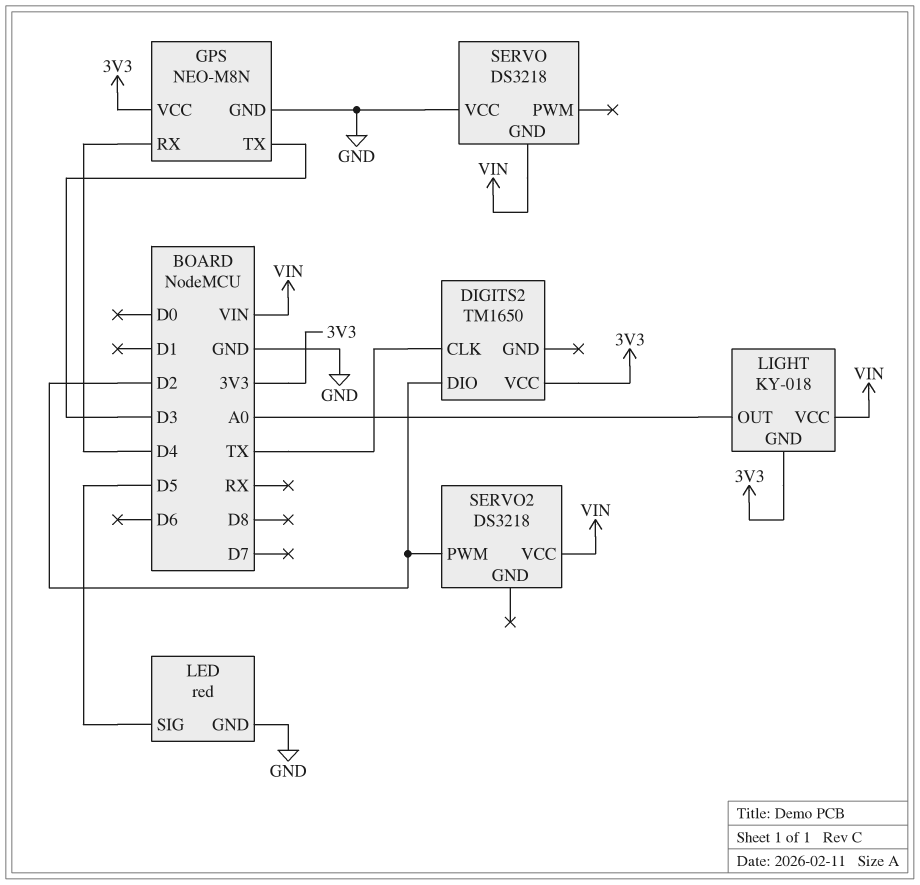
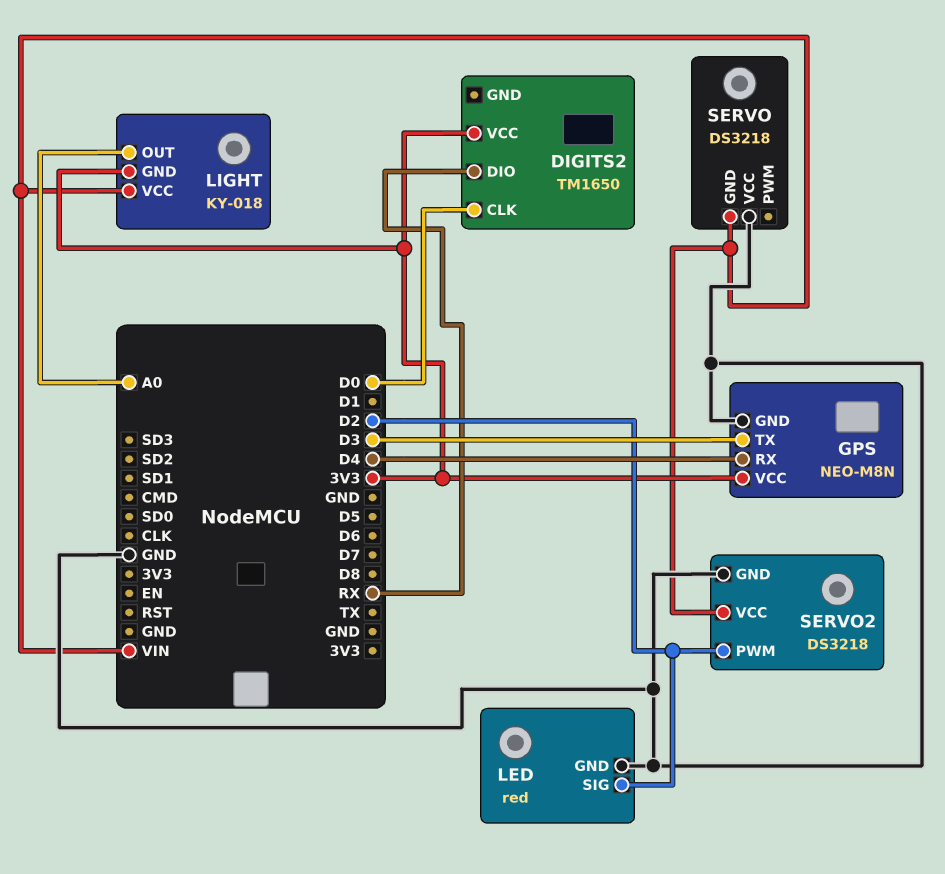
DIGITS2 pin CLK: TX -> D0
DIGITS2 pin DIO: D2 -> RX
LED pin SIG: D5 -> D2
SERVO2 pin GND: none -> GND

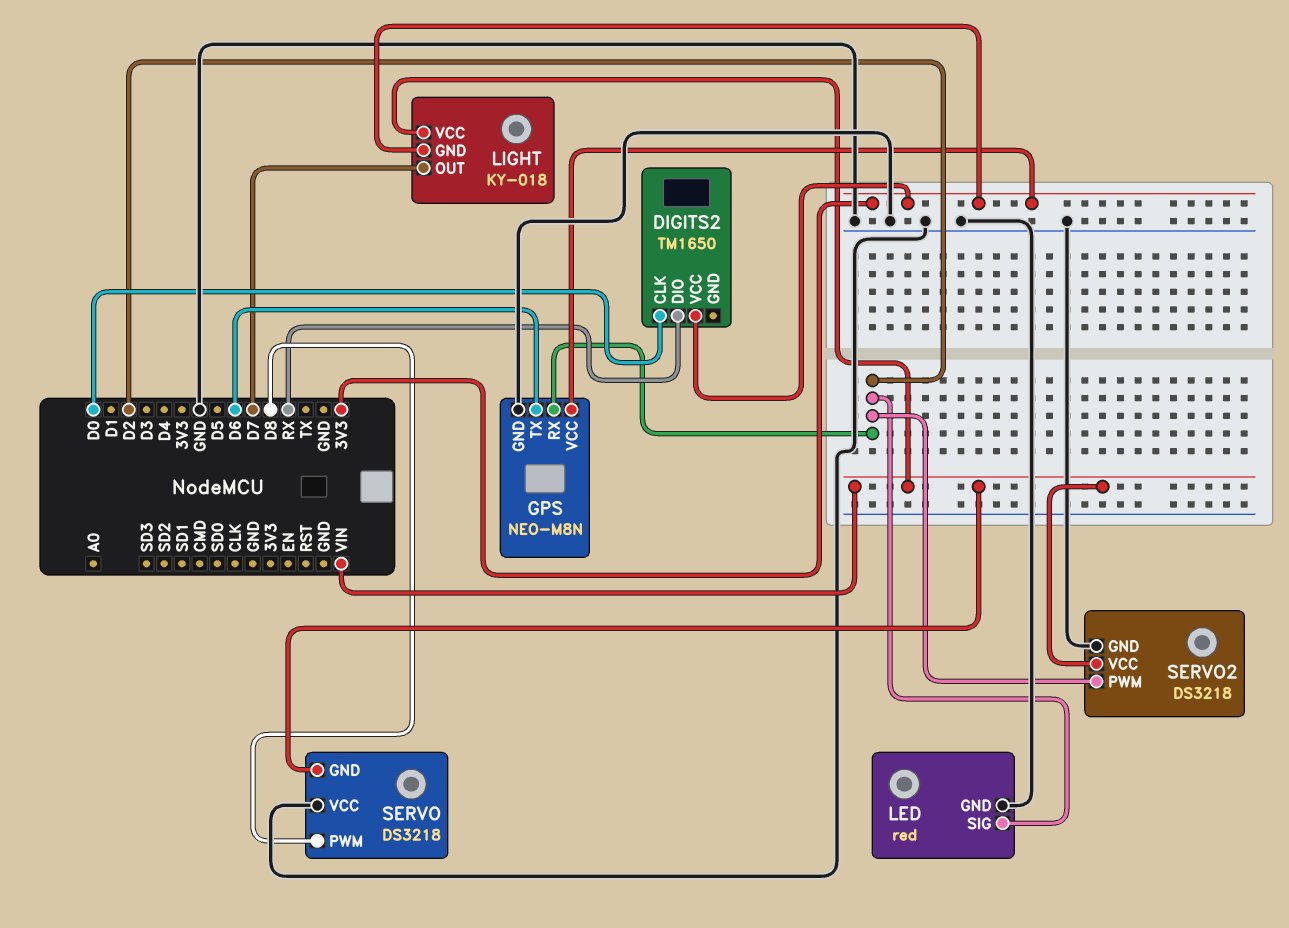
GPS pin RX: D4 -> D2
GPS pin TX: D3 -> D6
LIGHT pin OUT: A0 -> D7
SERVO pin PWM: none -> D8

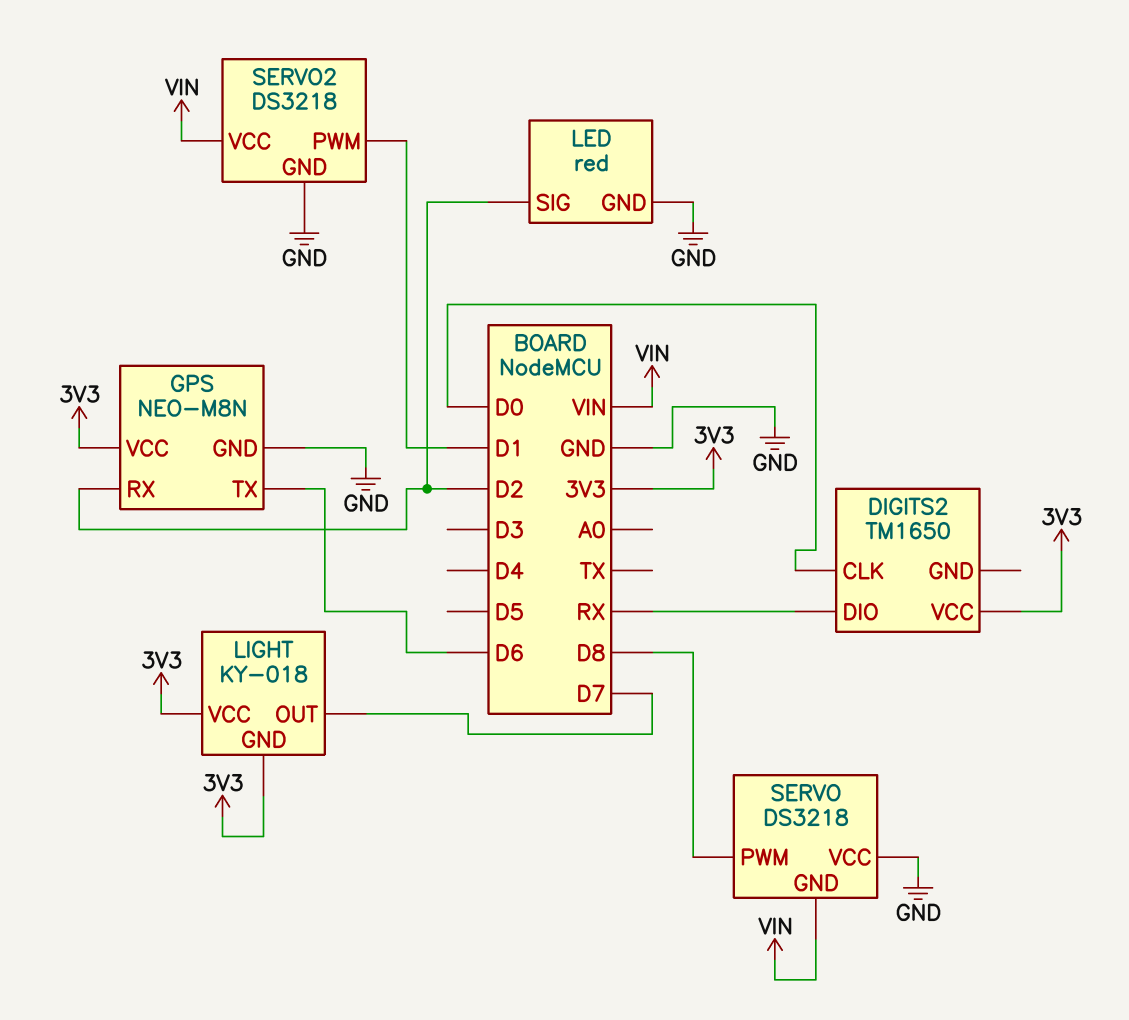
LIGHT pin VCC: VIN -> 3V3
SERVO2 pin PWM: D2 -> D1

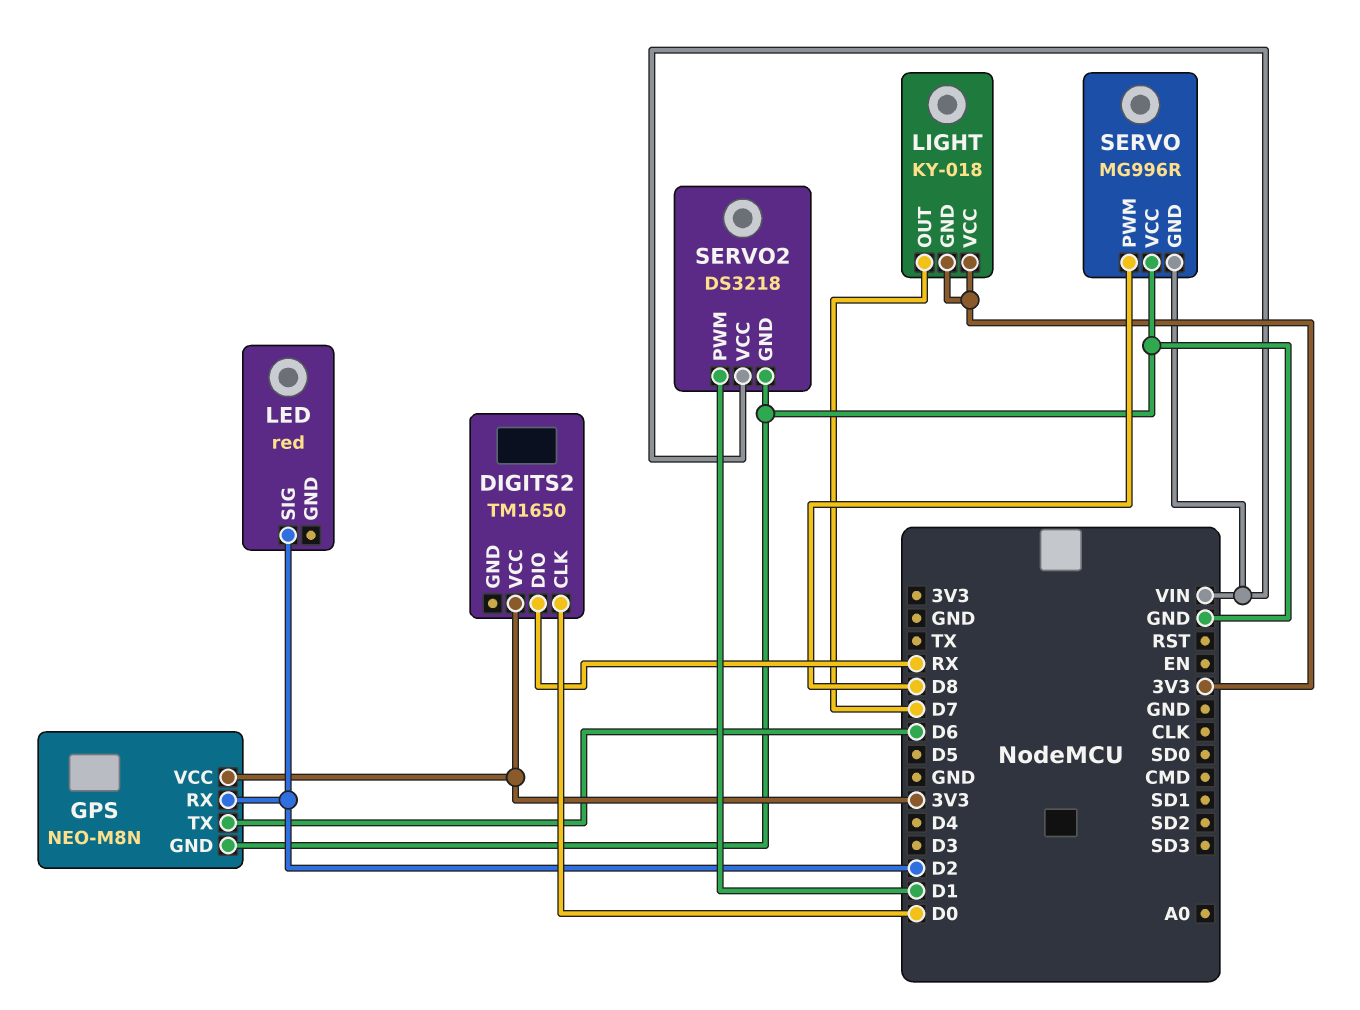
LED pin GND: GND -> none
SERVO: DS3218 -> MG996R

